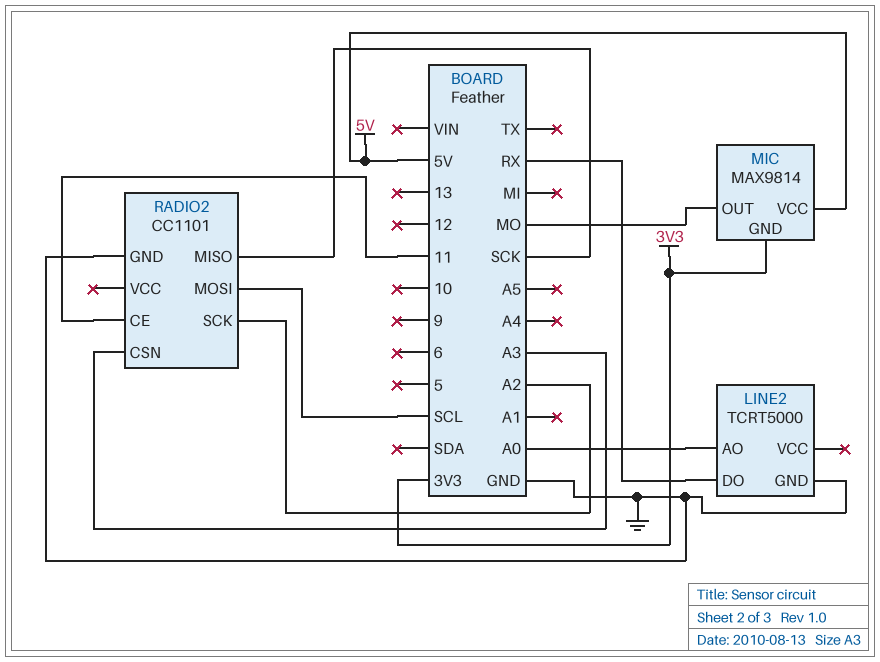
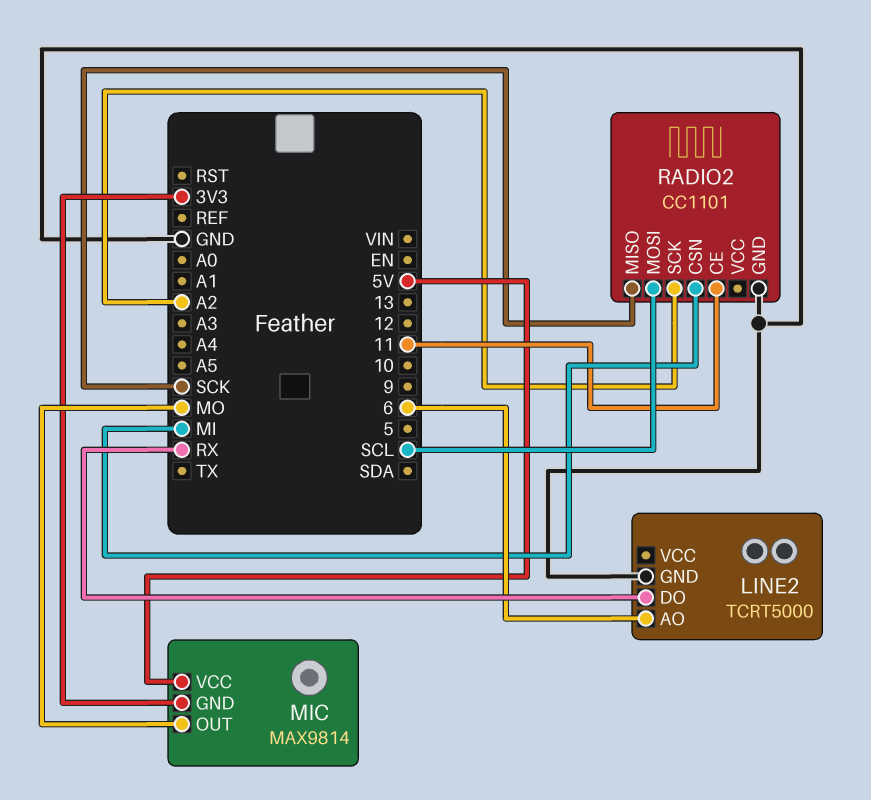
LINE2 pin AO: A0 -> 6
RADIO2 pin CSN: A3 -> MI

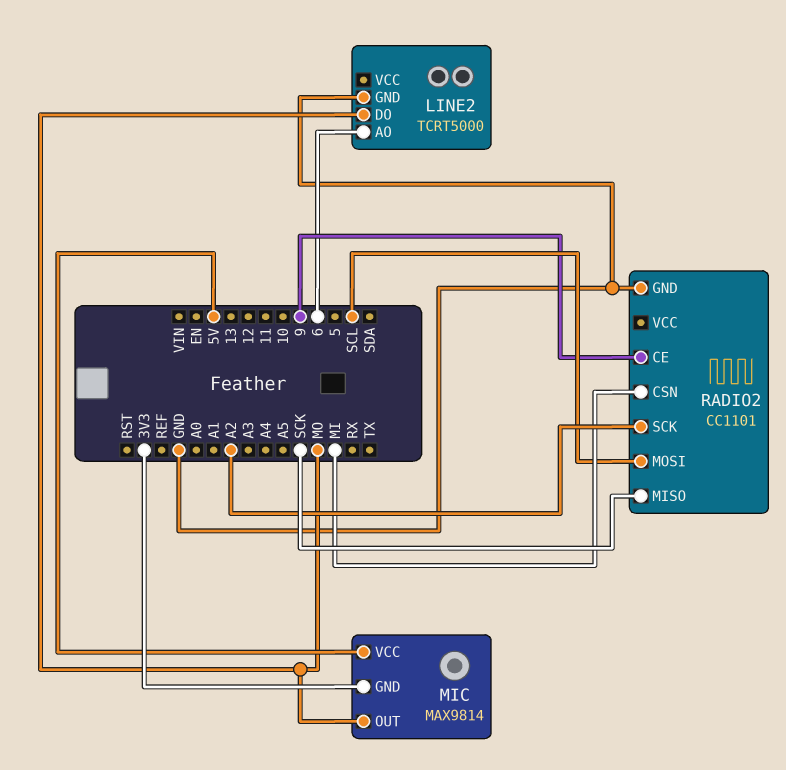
LINE2 pin DO: RX -> MO
RADIO2 pin CE: 11 -> 9

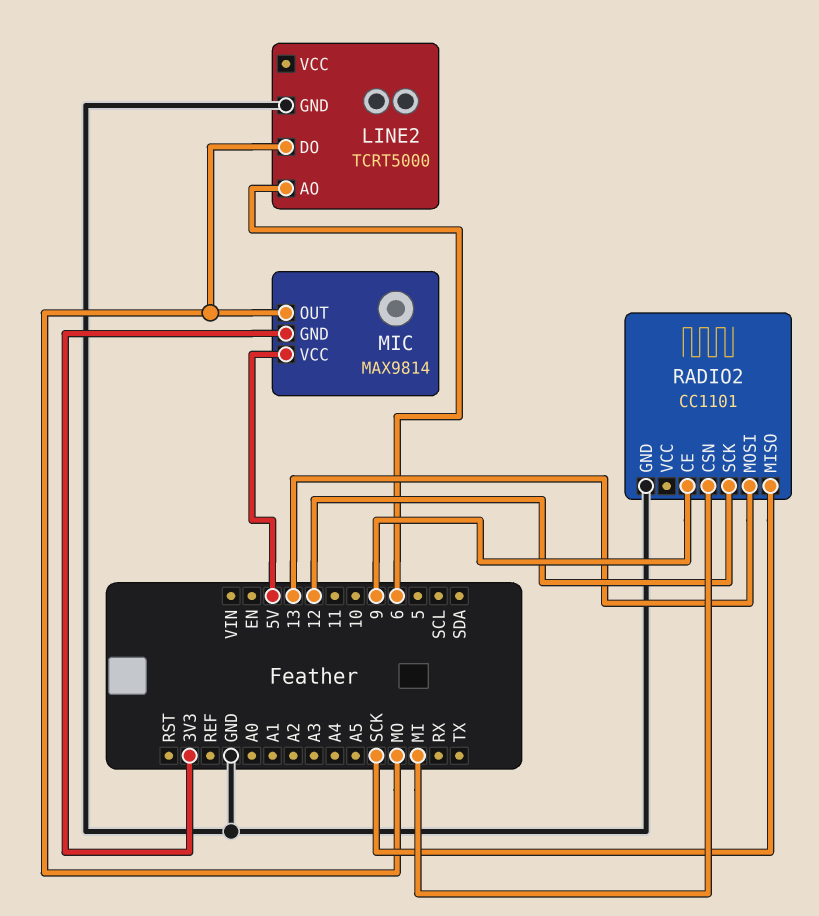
RADIO2 pin MOSI: SCL -> 13
RADIO2 pin SCK: A2 -> 12

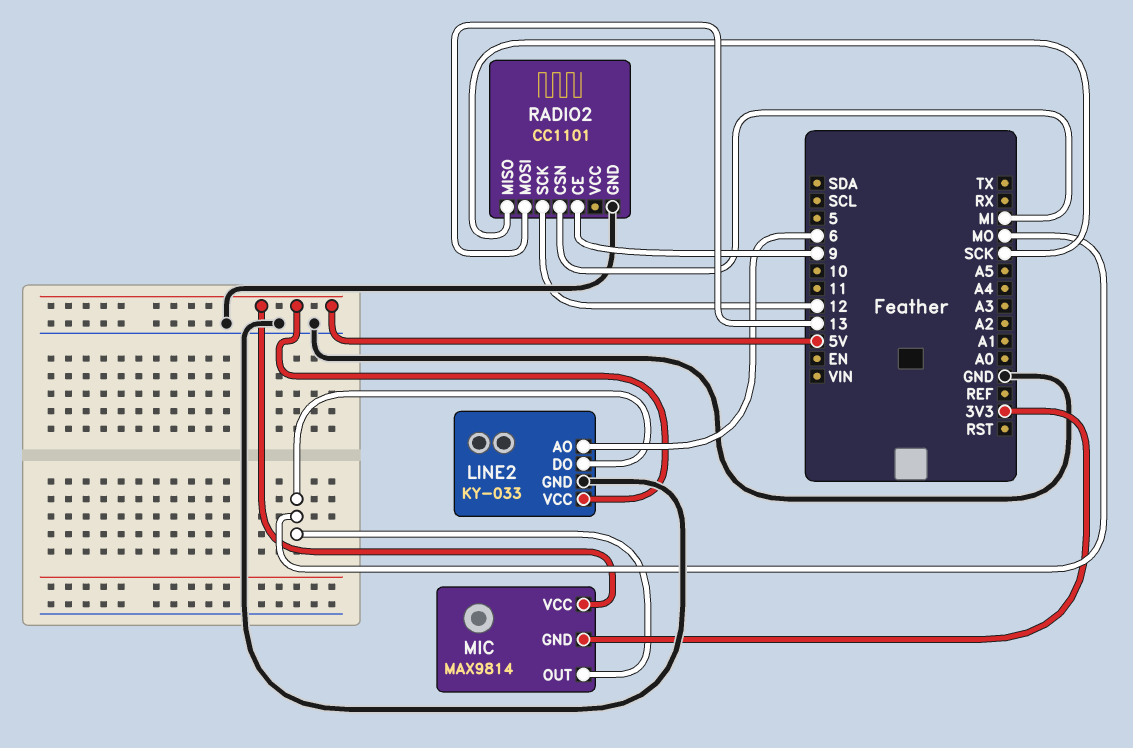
LINE2: TCRT5000 -> KY-033
LINE2 pin VCC: none -> 5V

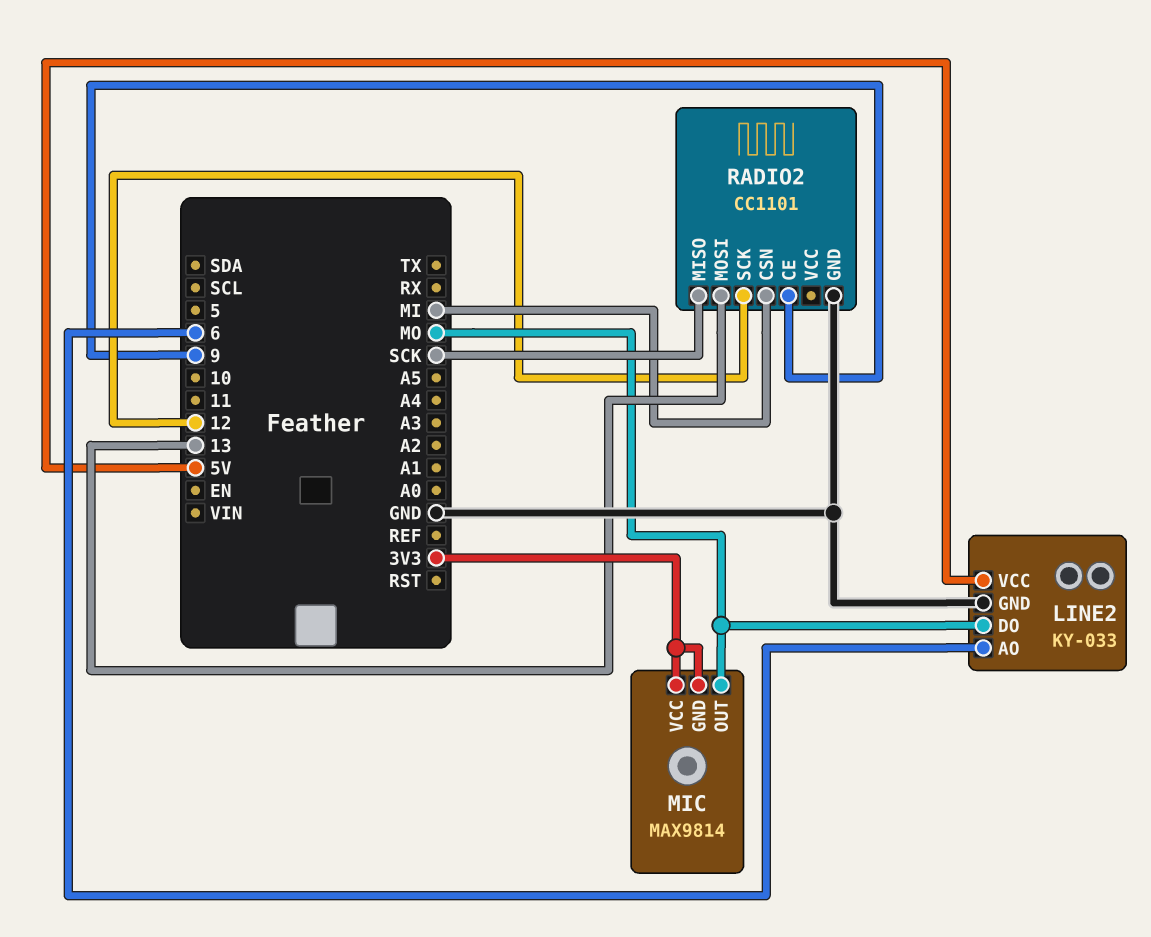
MIC pin VCC: 5V -> 3V3

